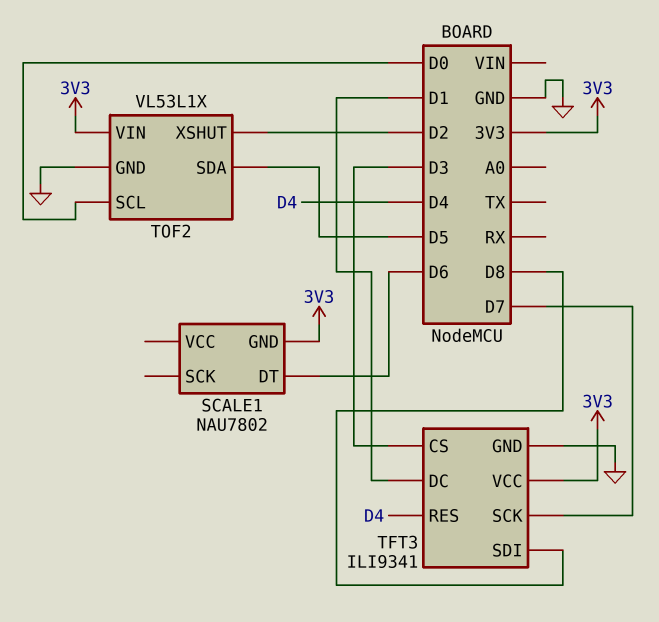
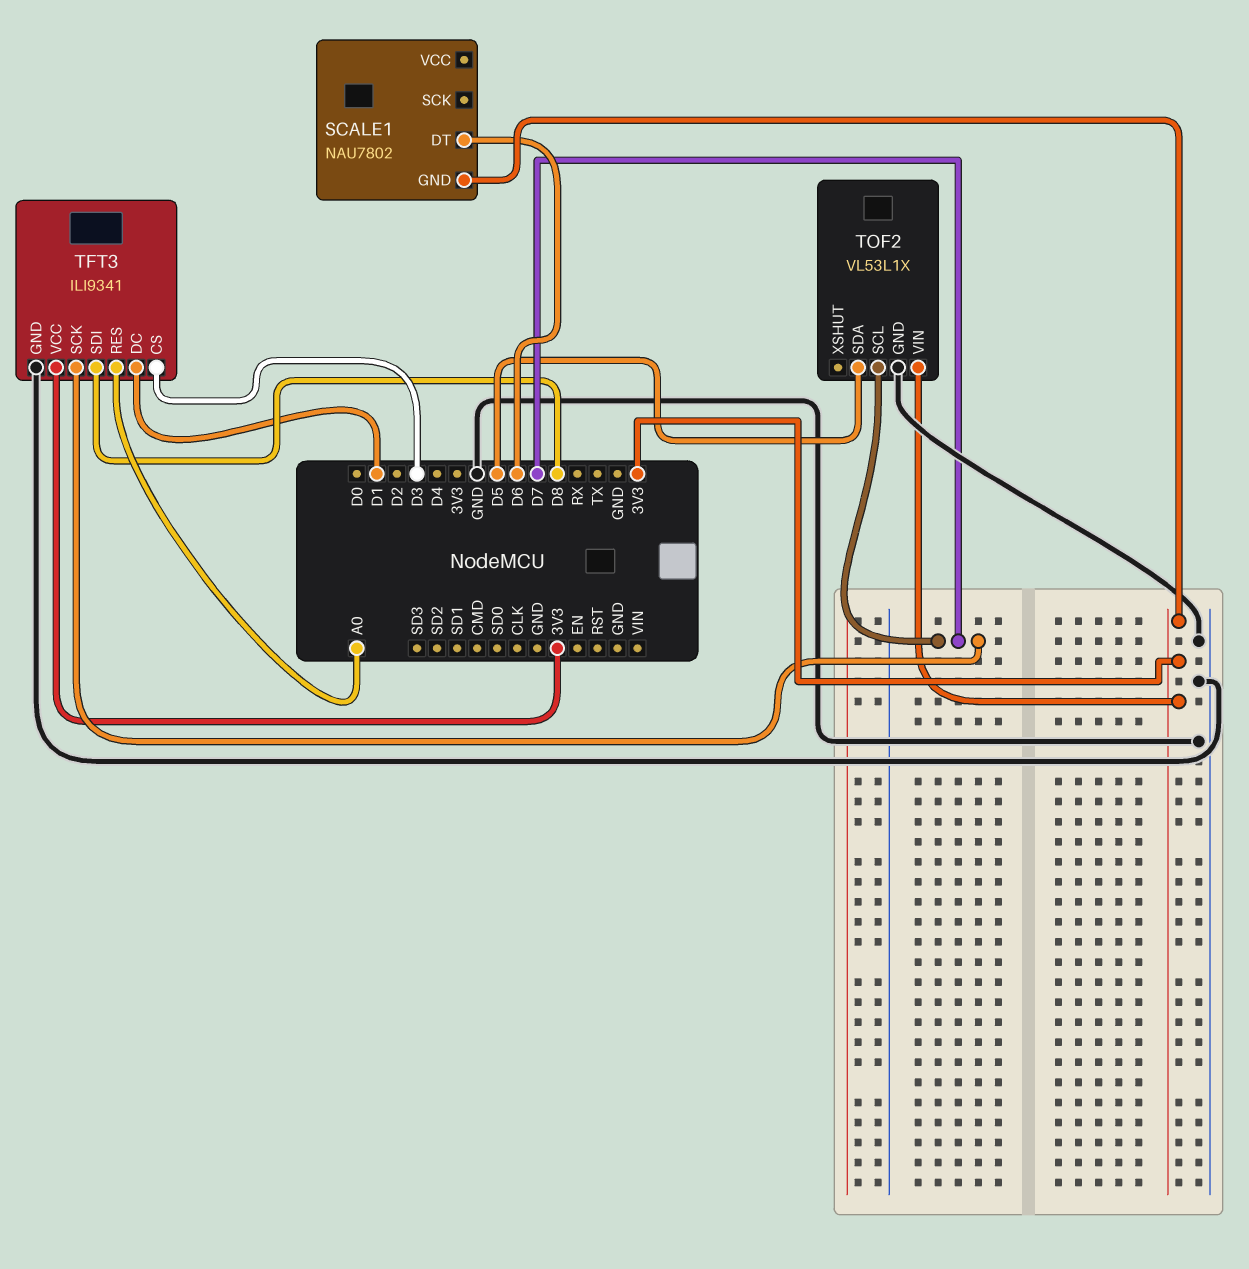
TFT3 pin RES: D4 -> A0
TOF2 pin SCL: D0 -> D7
TOF2 pin XSHUT: D2 -> none

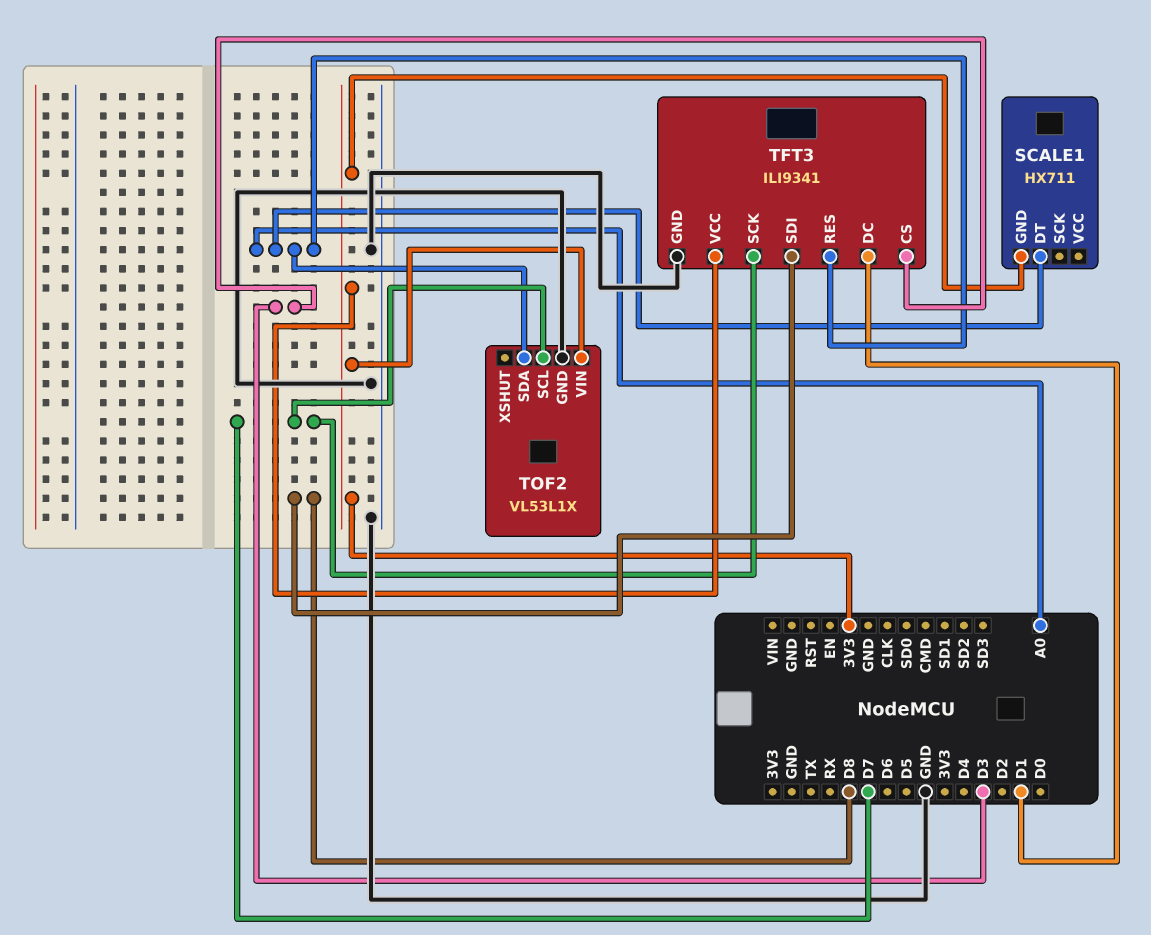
SCALE1: NAU7802 -> HX711
SCALE1 pin DT: D6 -> A0
TOF2 pin SDA: D5 -> A0

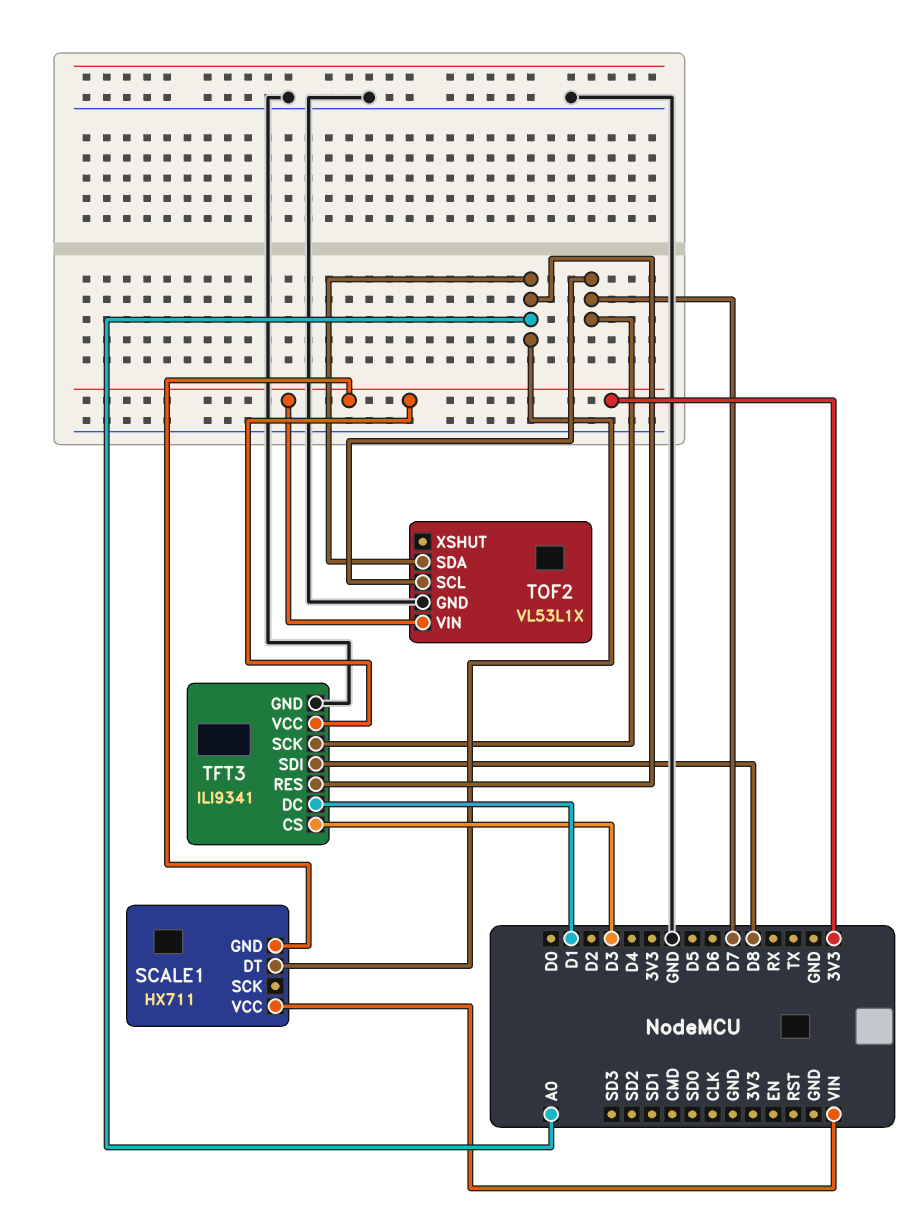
SCALE1 pin VCC: none -> VIN

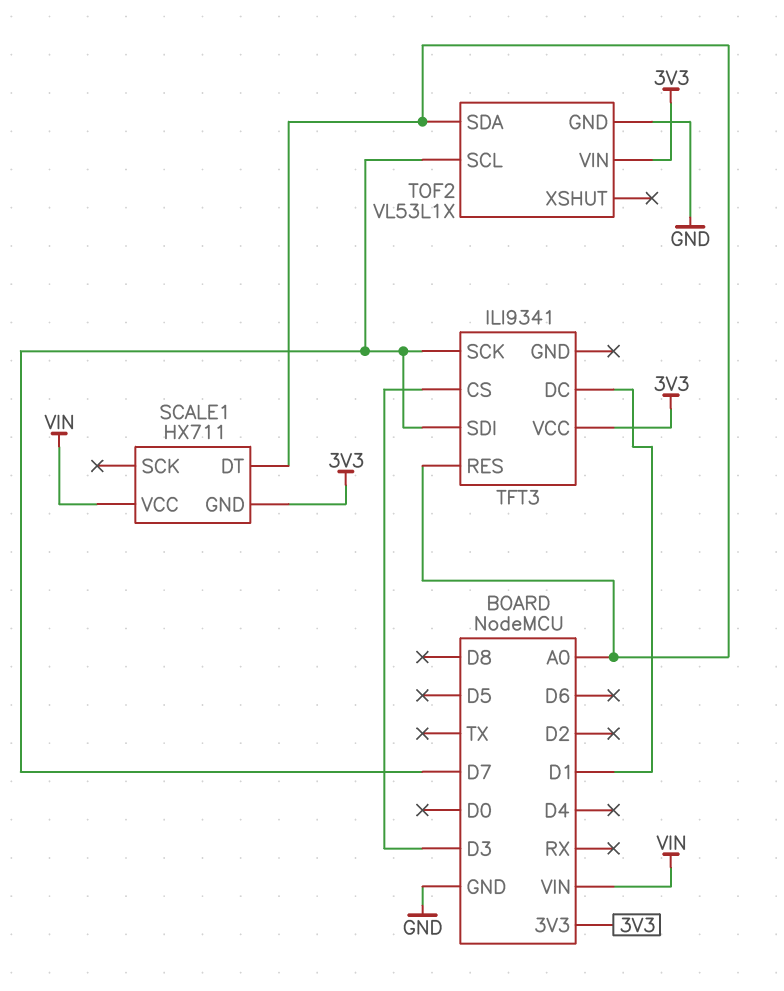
TFT3 pin GND: GND -> none
TFT3 pin SDI: D8 -> D7

